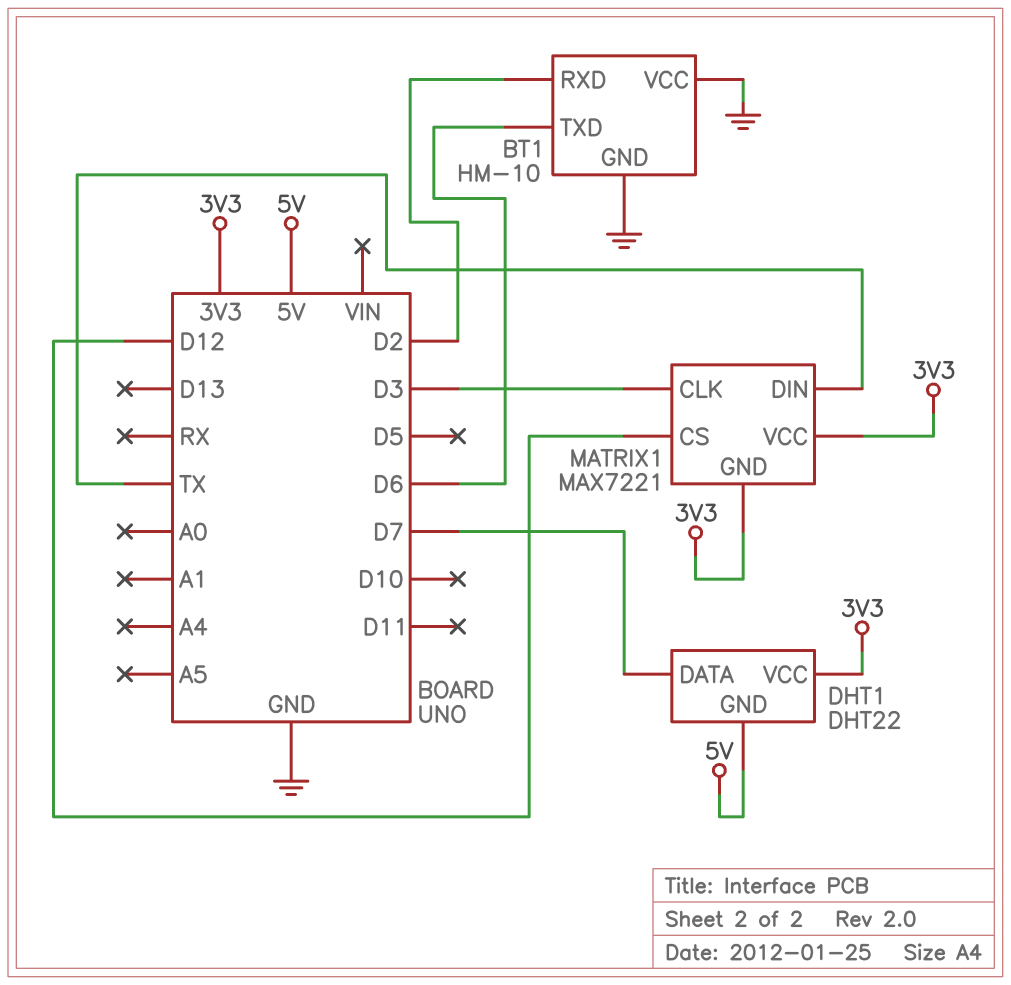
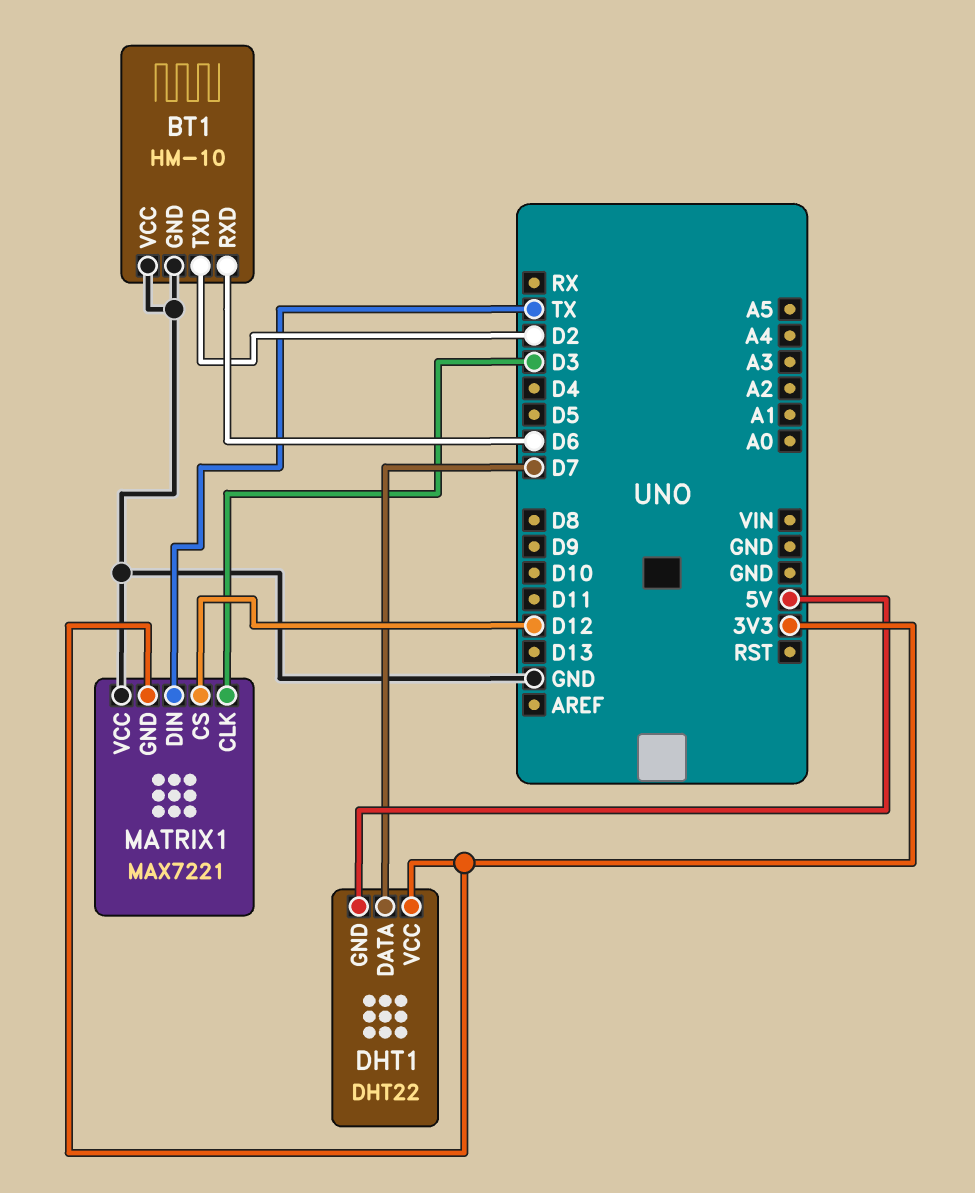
BT1 pin RXD: D2 -> D6
BT1 pin TXD: D6 -> D2
MATRIX1 pin VCC: 3V3 -> GND

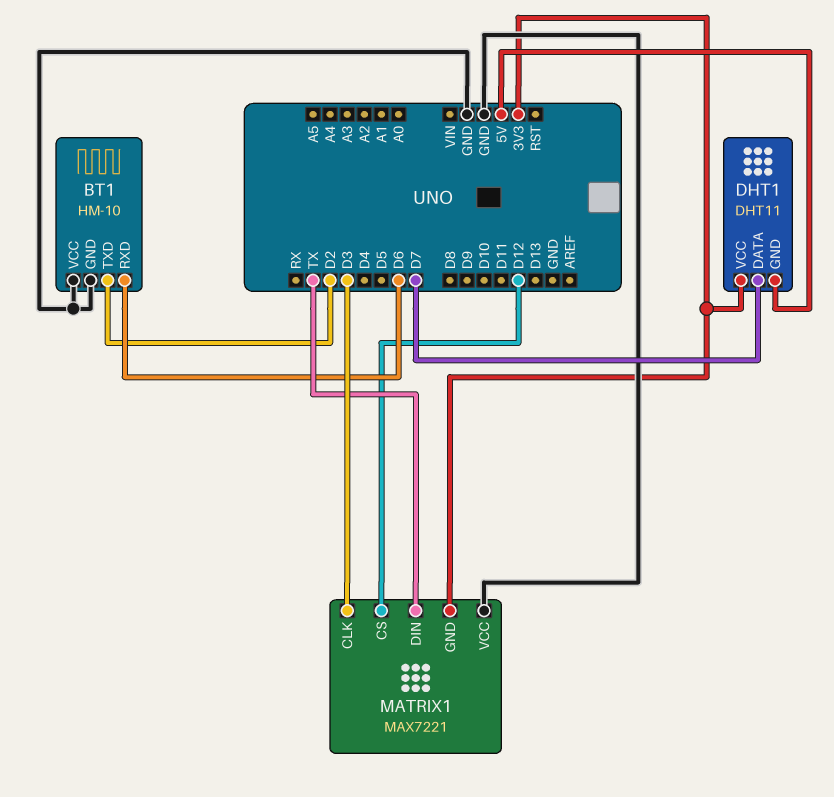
DHT1: DHT22 -> DHT11

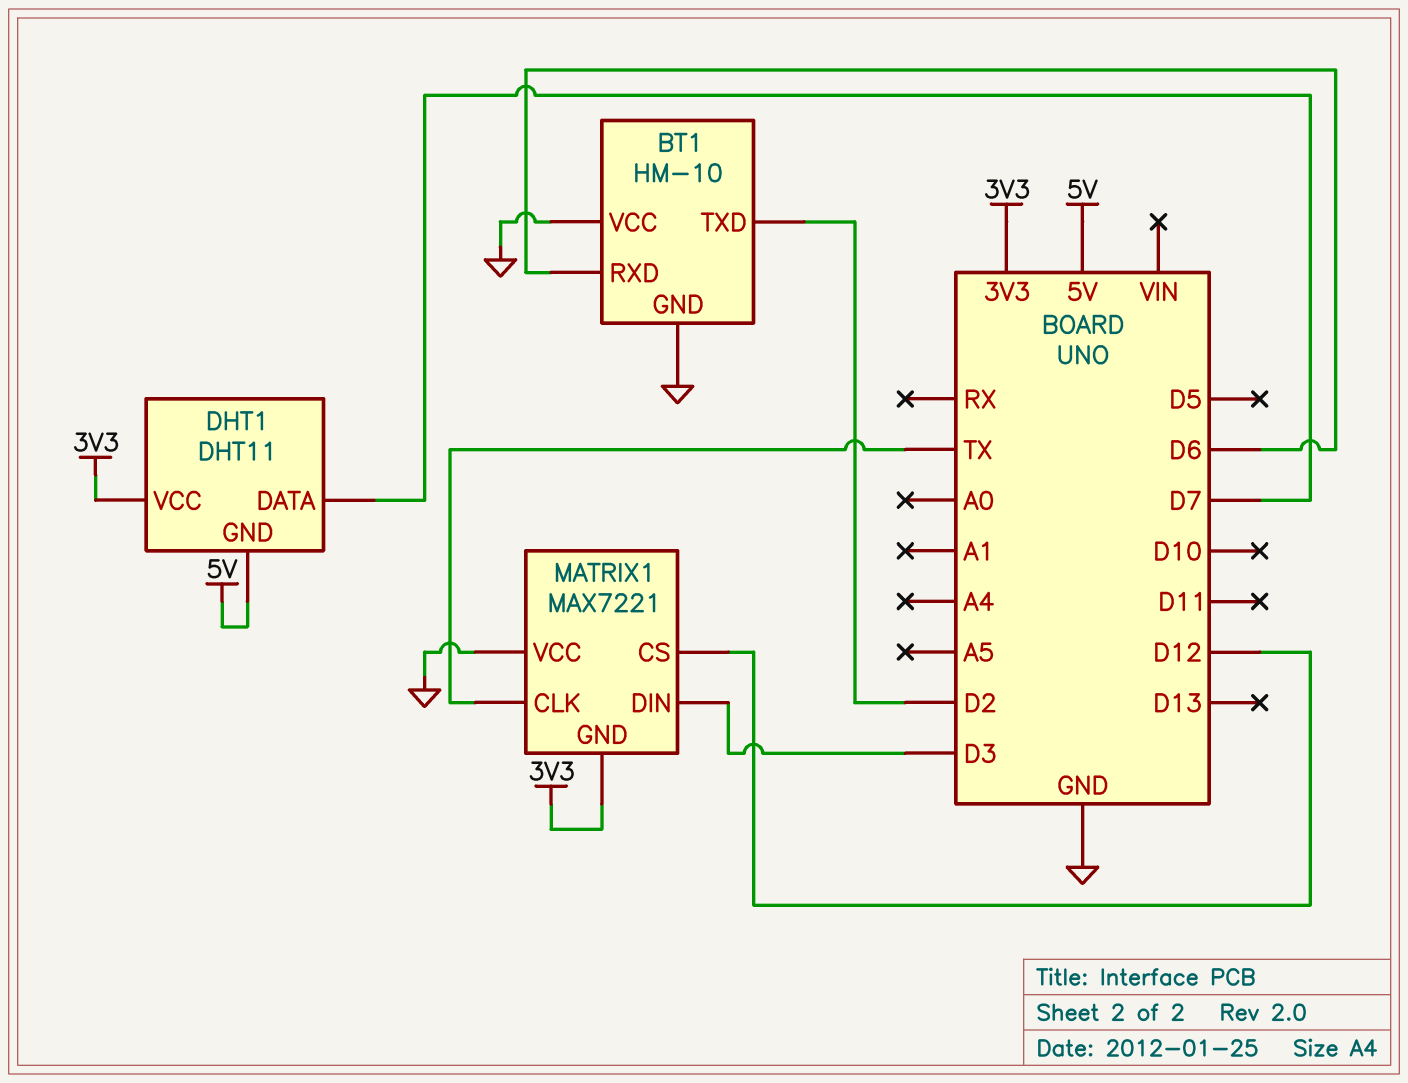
MATRIX1 pin CLK: D3 -> TX
MATRIX1 pin DIN: TX -> D3

